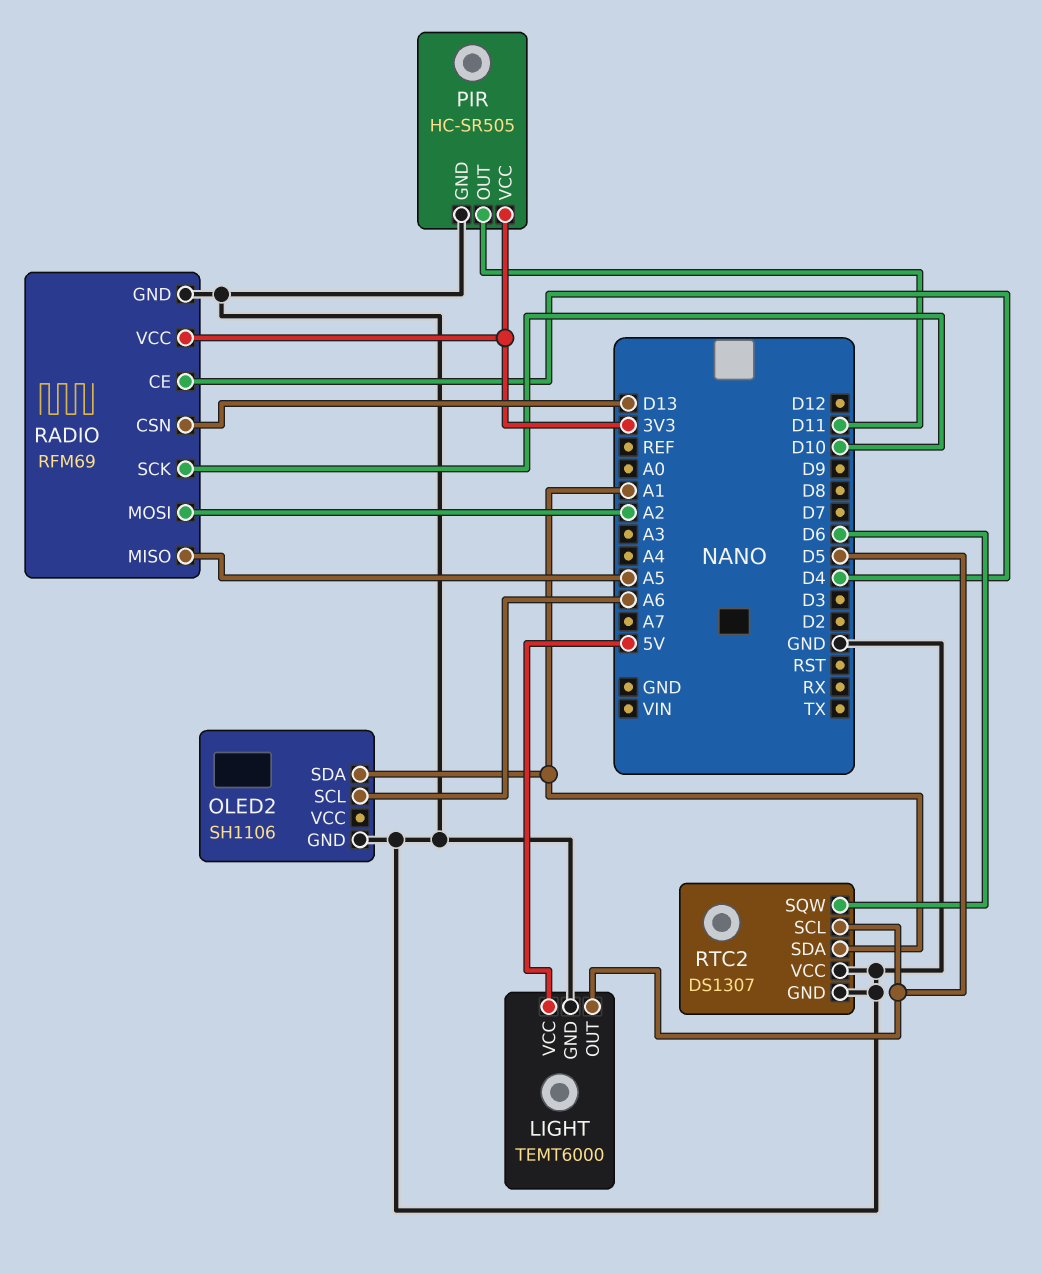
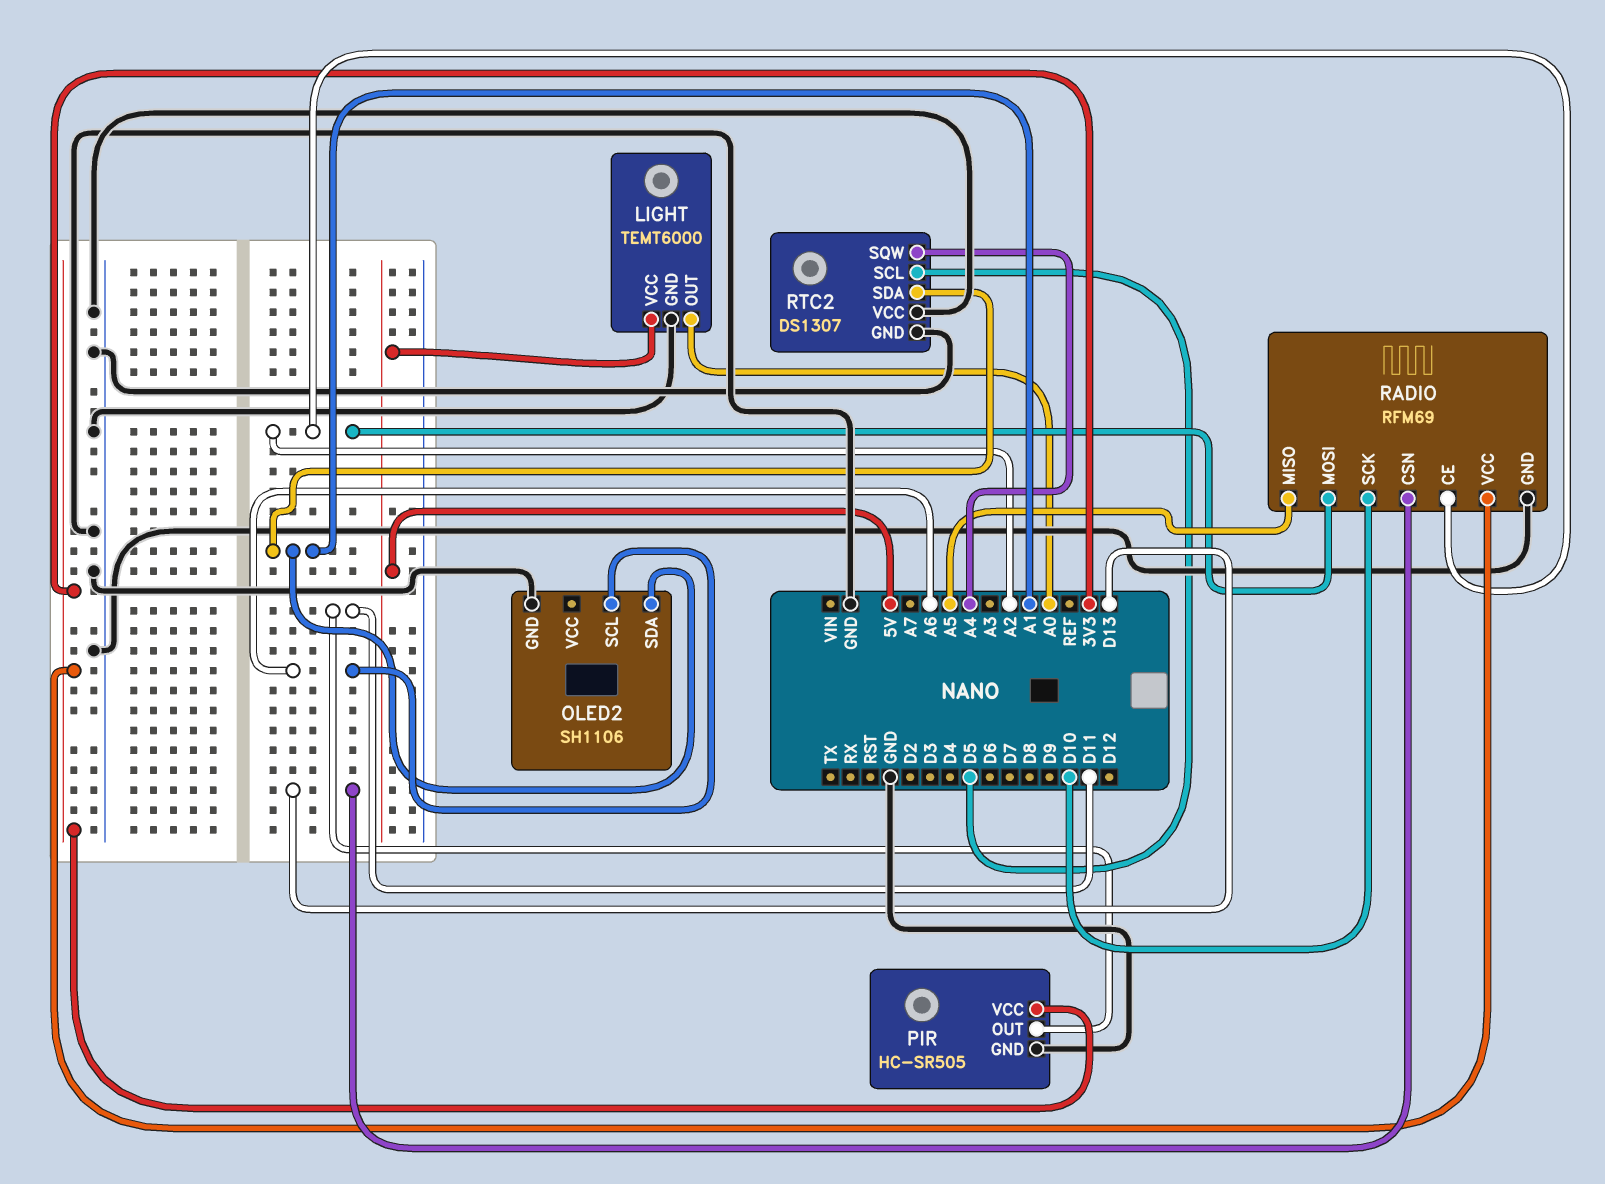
LIGHT pin OUT: D5 -> A0
RADIO pin CE: D4 -> A2
RTC2 pin SQW: D6 -> A4

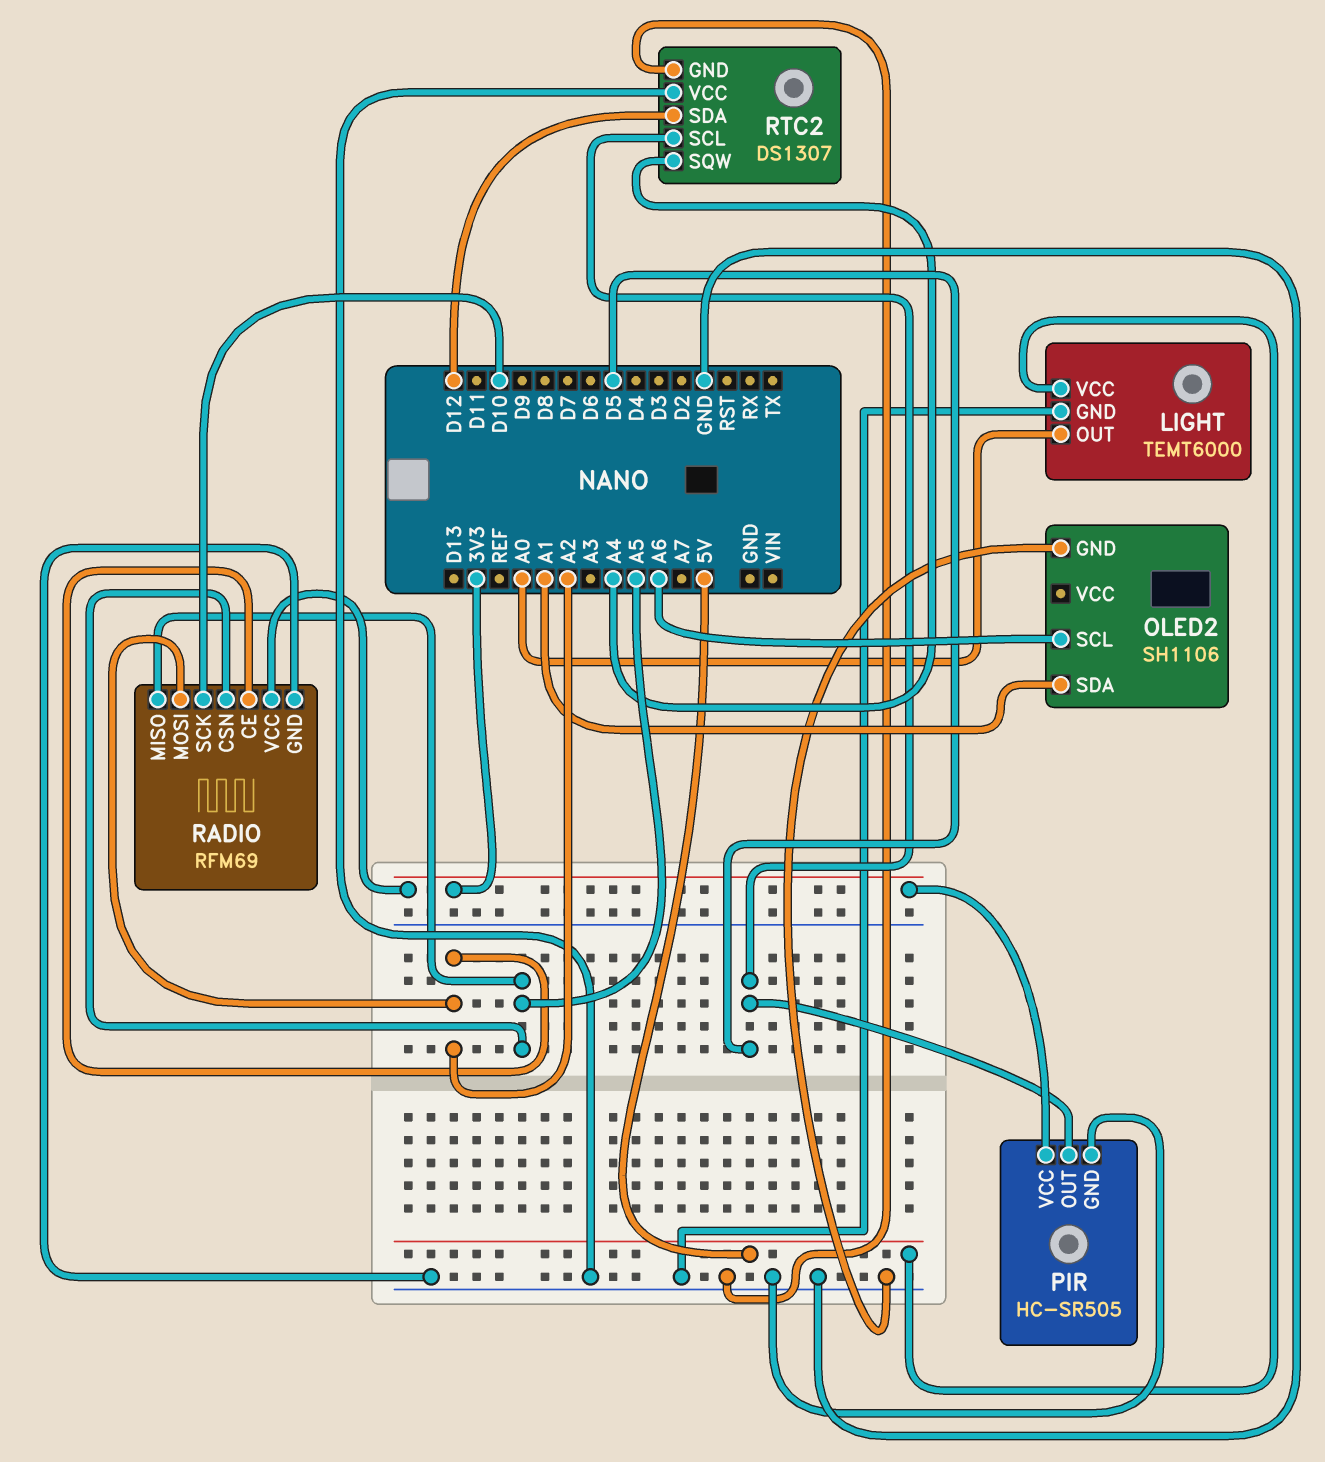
PIR pin OUT: D11 -> D5
RADIO pin CSN: D13 -> A5
RTC2 pin SDA: A1 -> D12

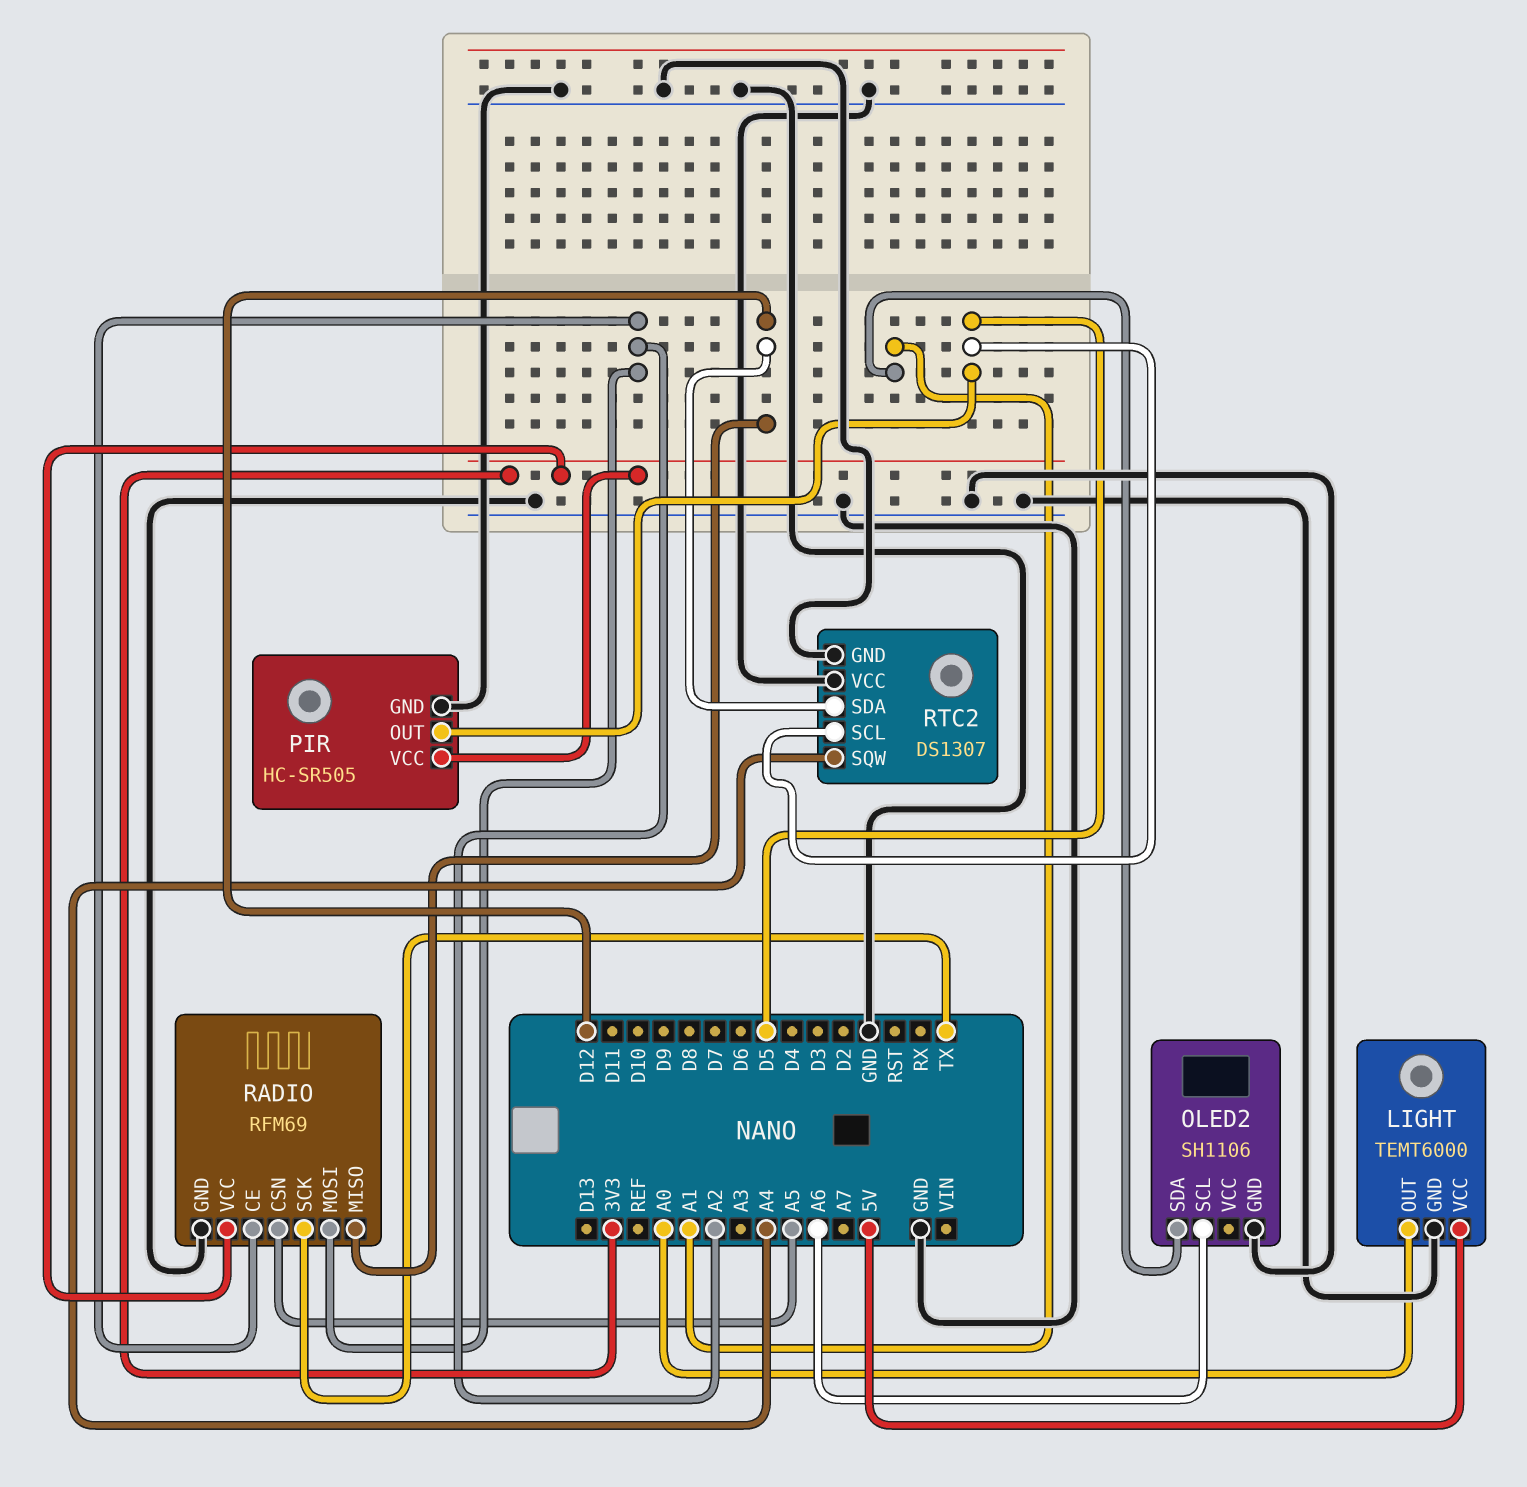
RADIO pin MISO: A5 -> D12
RADIO pin SCK: D10 -> TX

